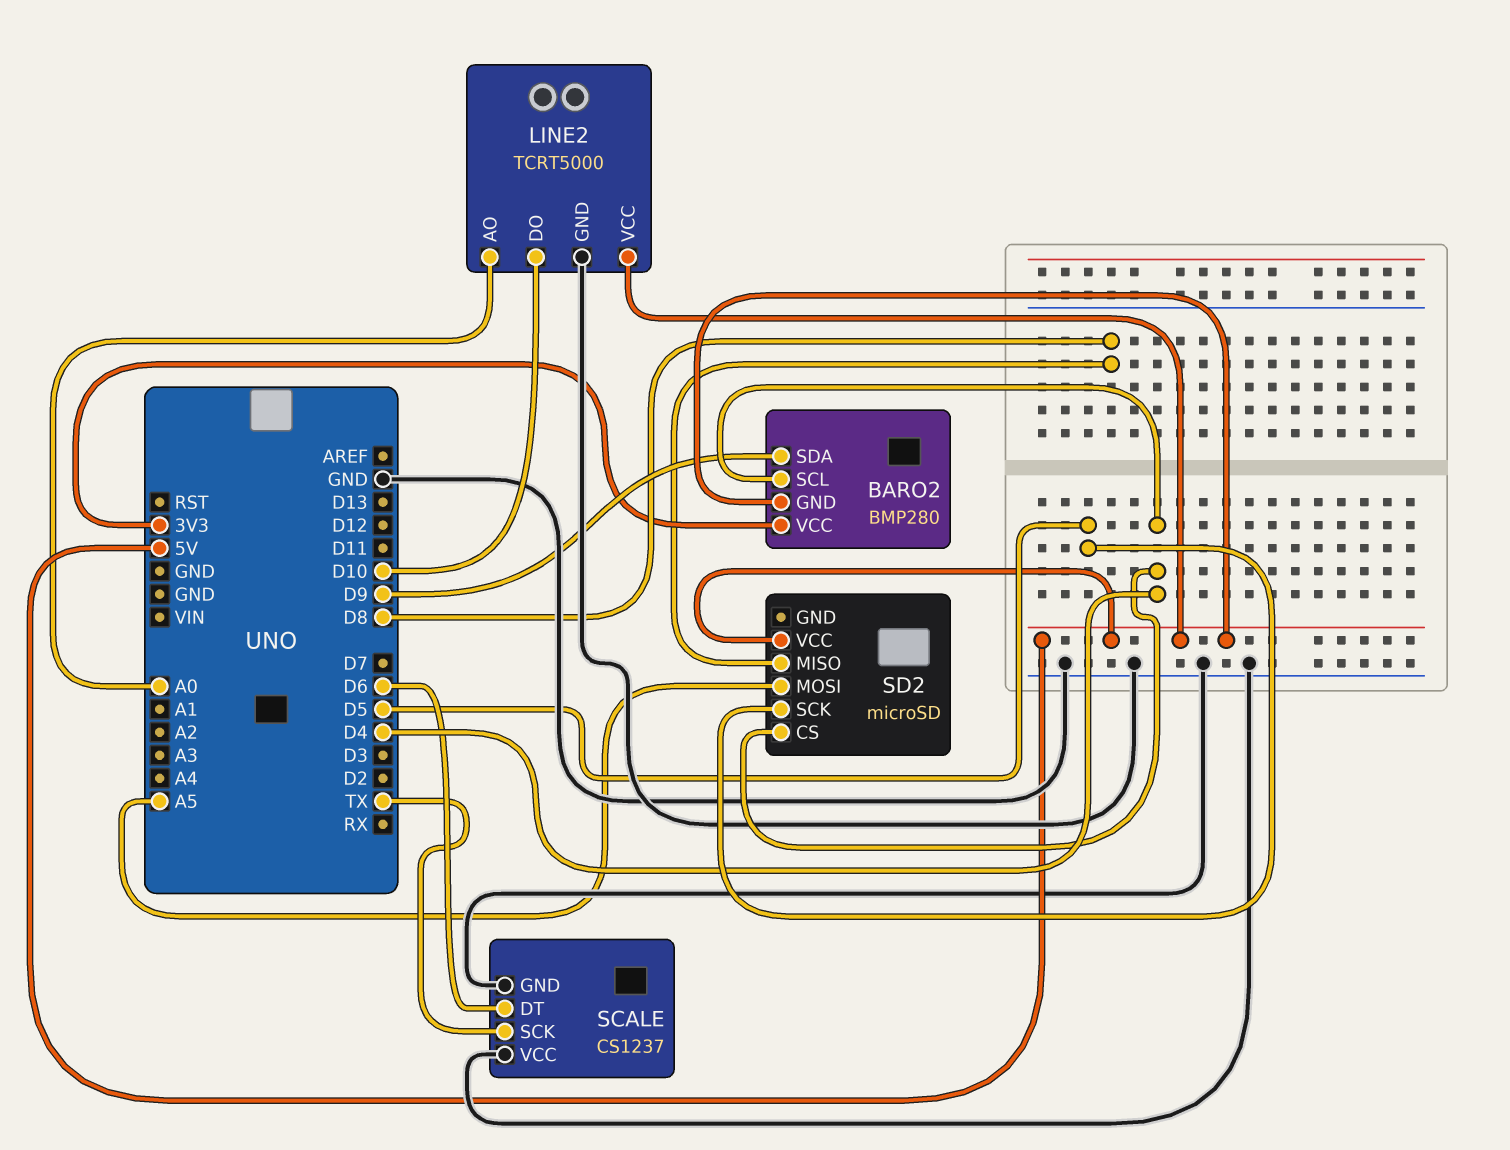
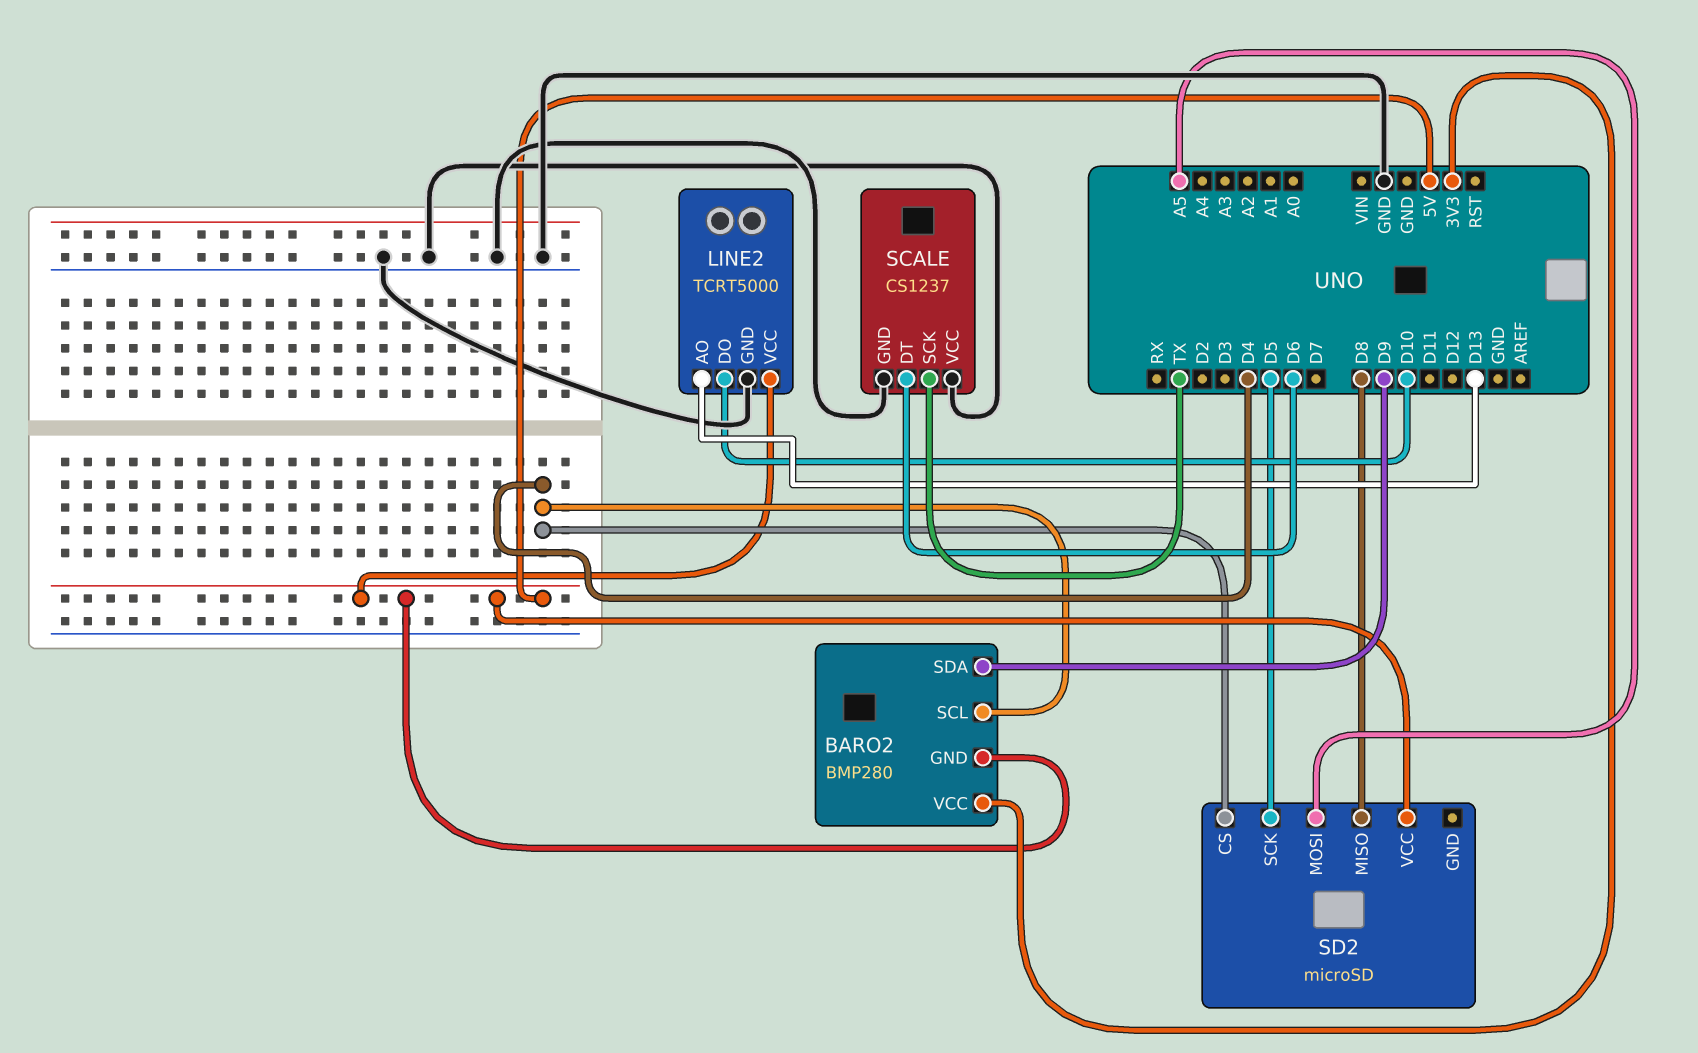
LINE2 pin AO: A0 -> D13

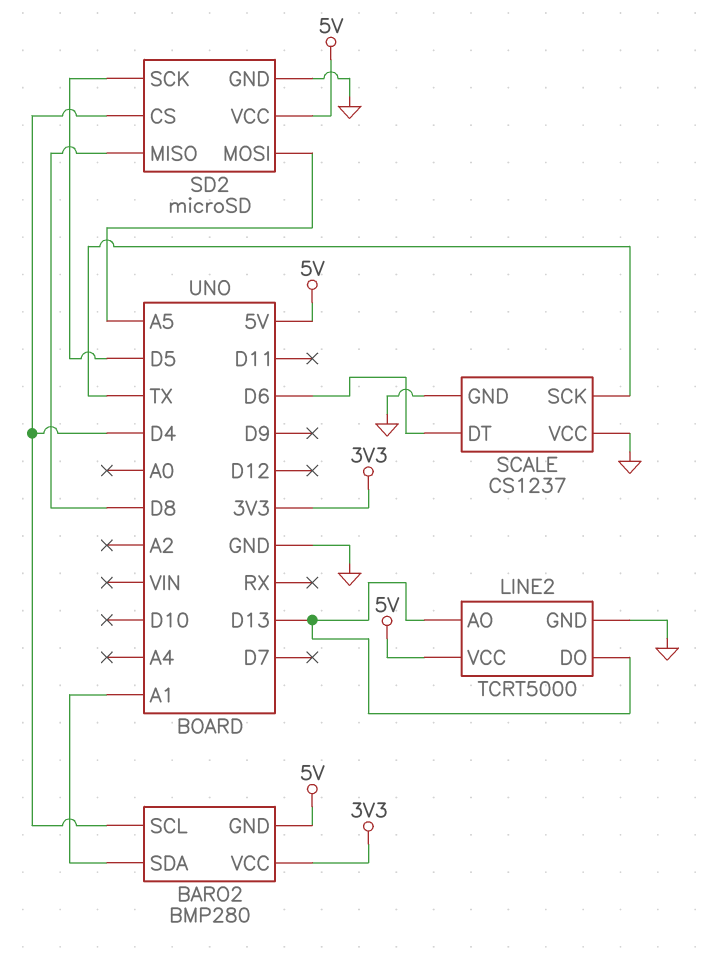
BARO2 pin SDA: D9 -> A1
LINE2 pin DO: D10 -> D13
SD2 pin GND: none -> GND

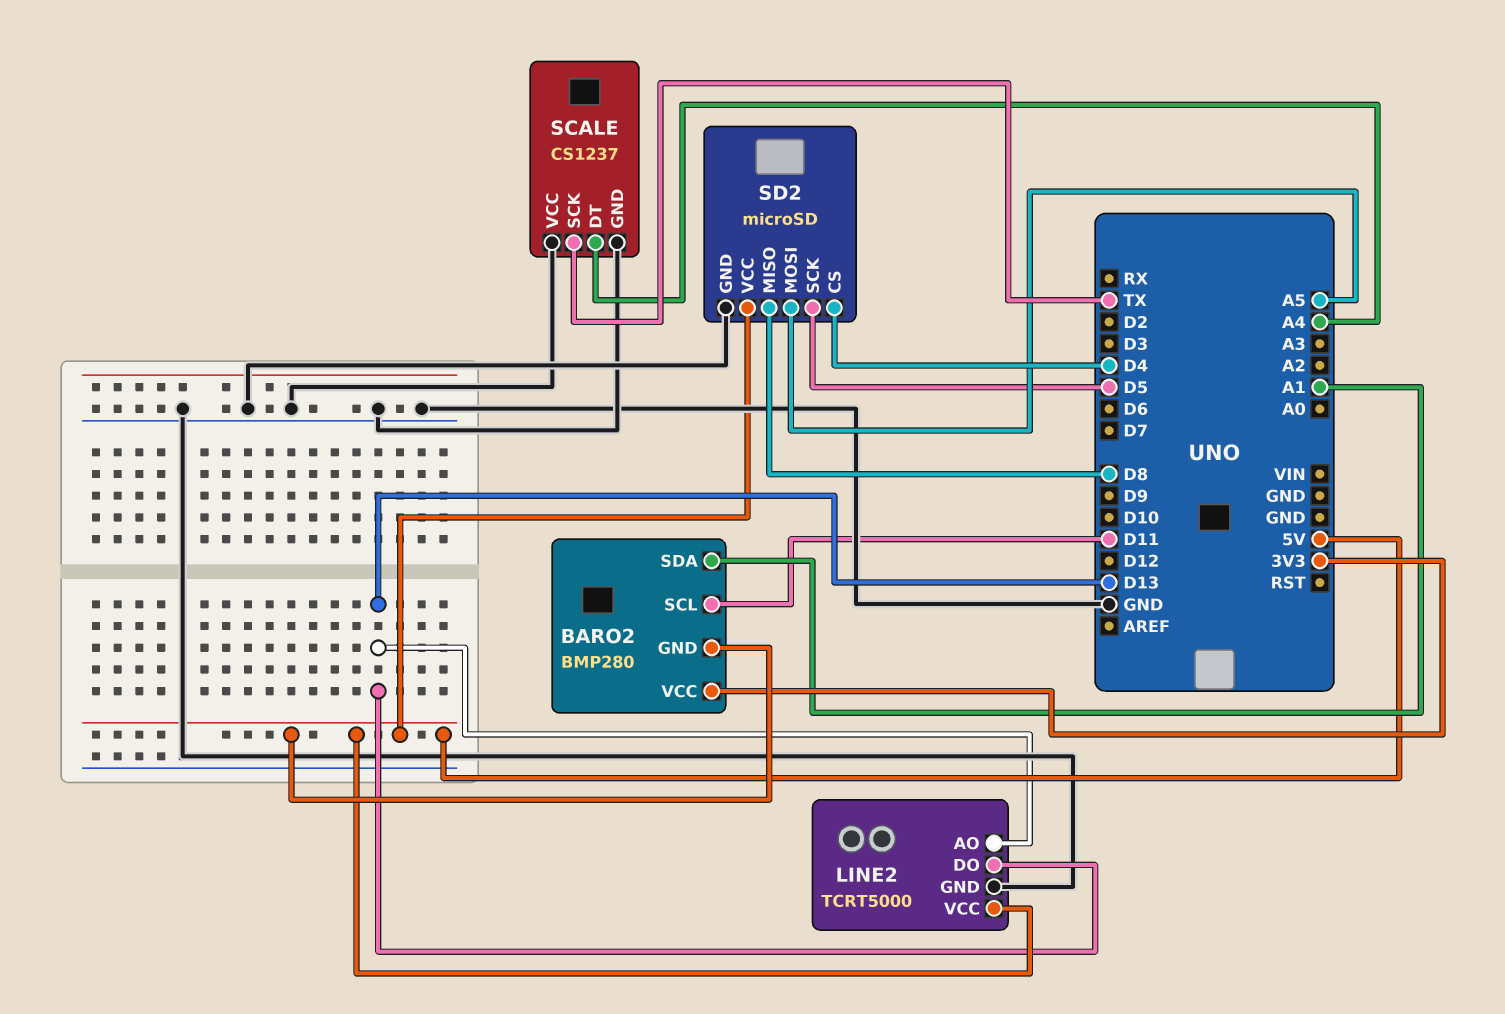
BARO2 pin SCL: D4 -> D11
SCALE pin DT: D6 -> A4

